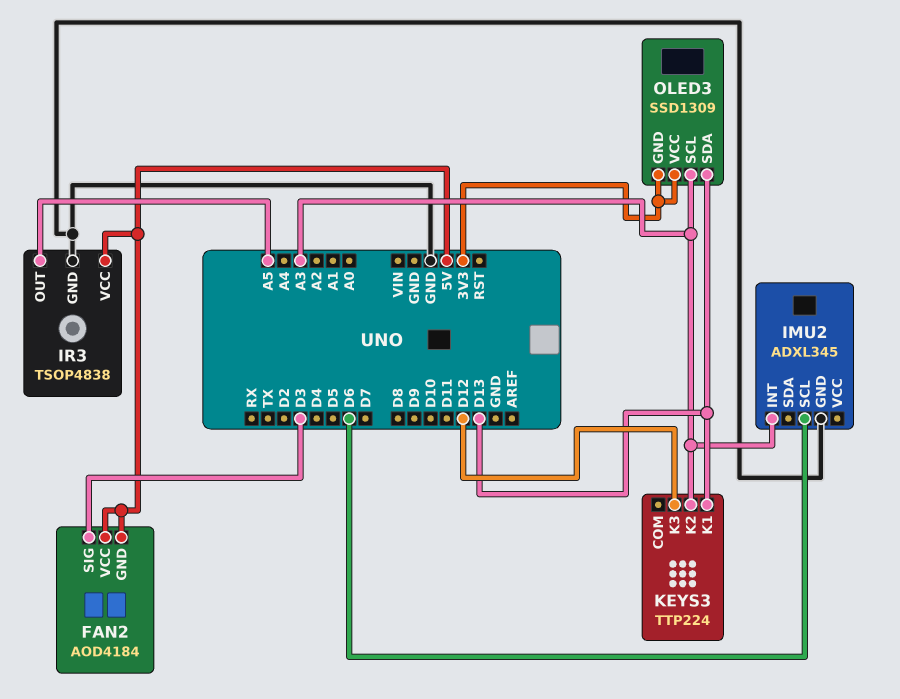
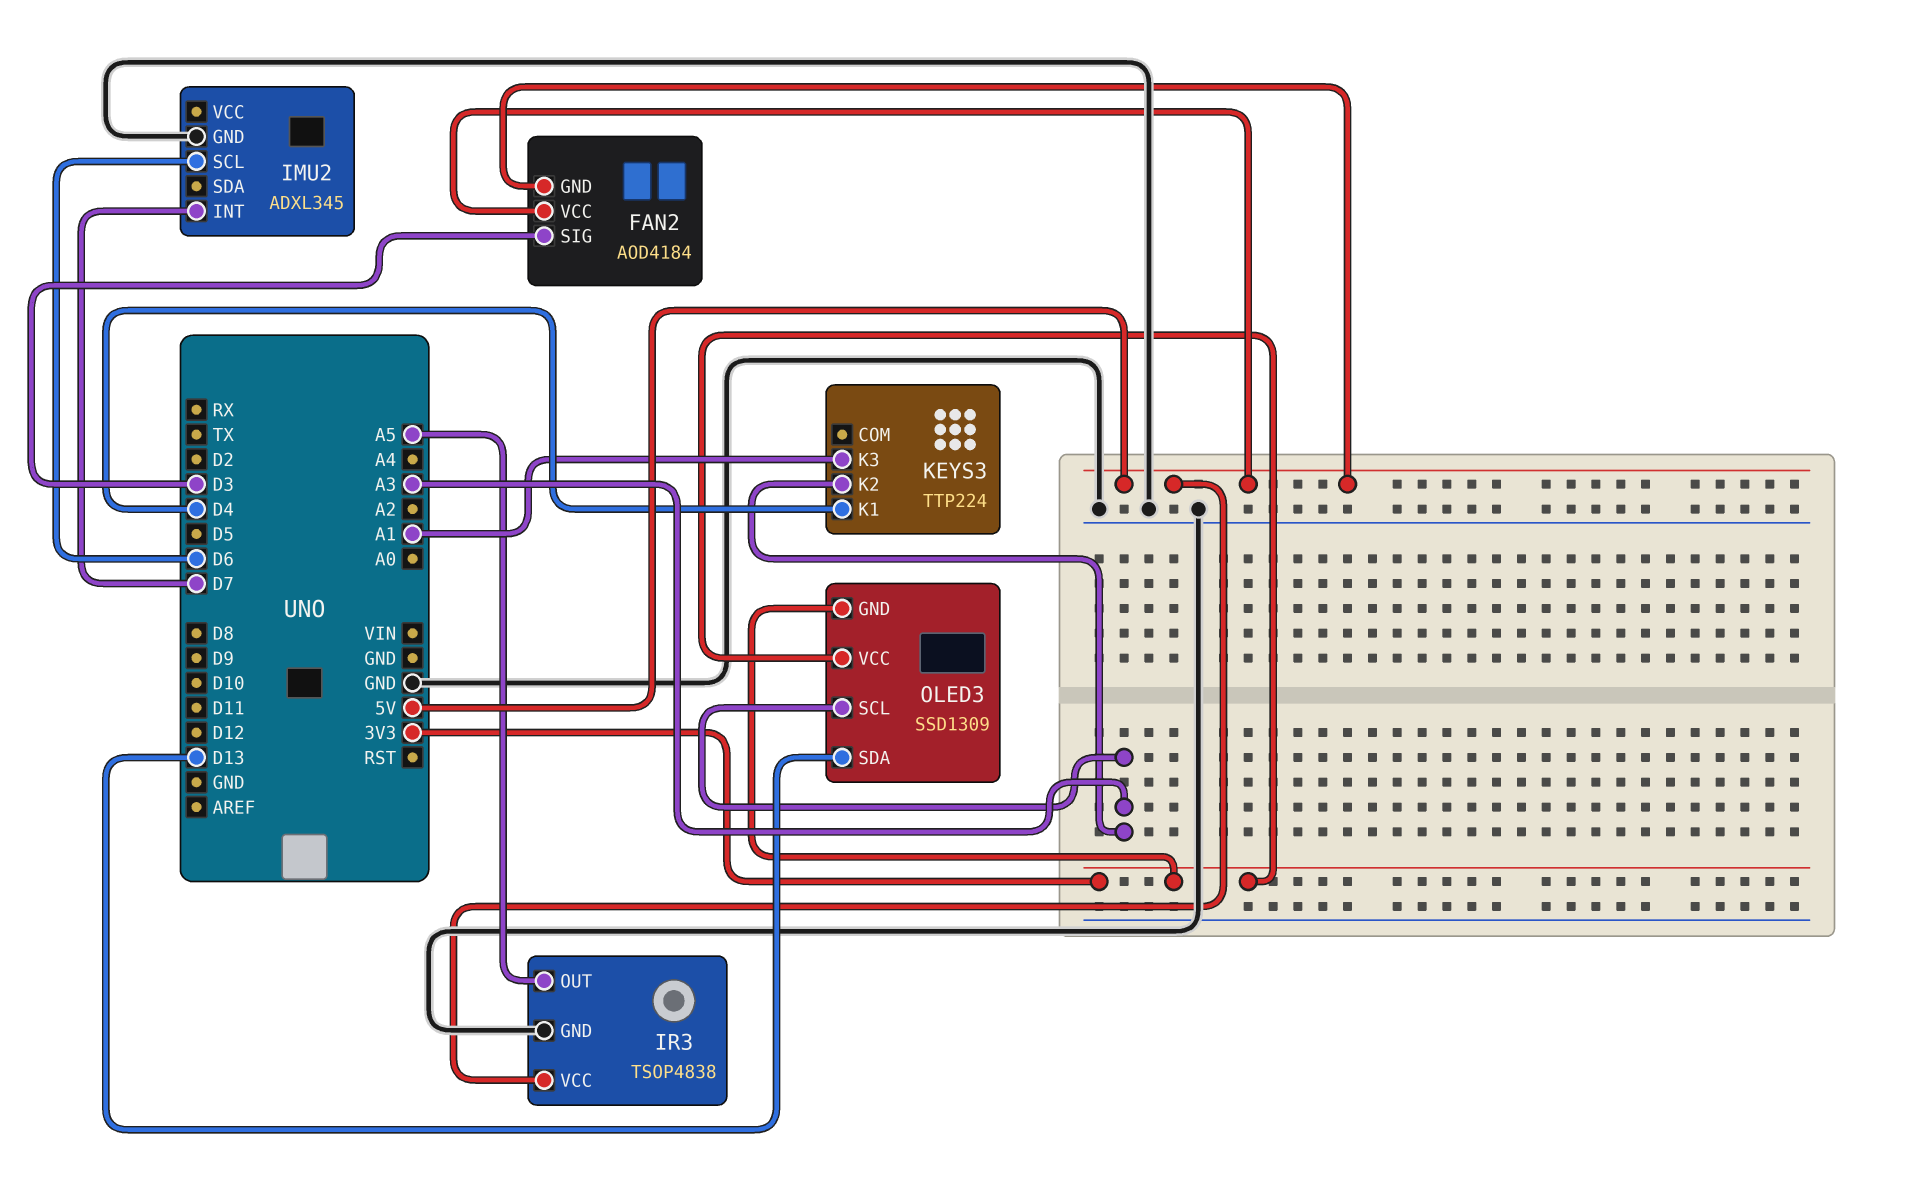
IMU2 pin INT: A3 -> D7
KEYS3 pin K1: D13 -> D4
KEYS3 pin K3: D12 -> A1

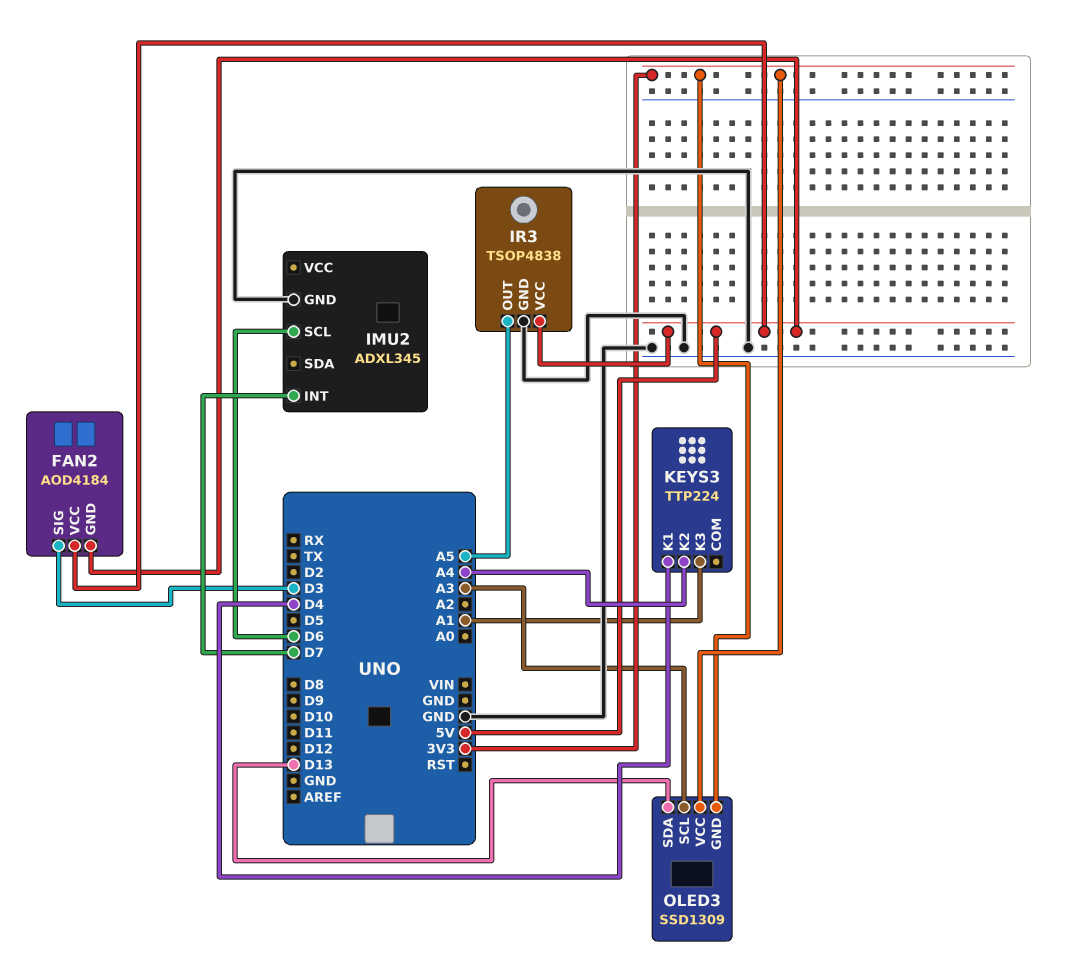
KEYS3 pin K2: A3 -> A4

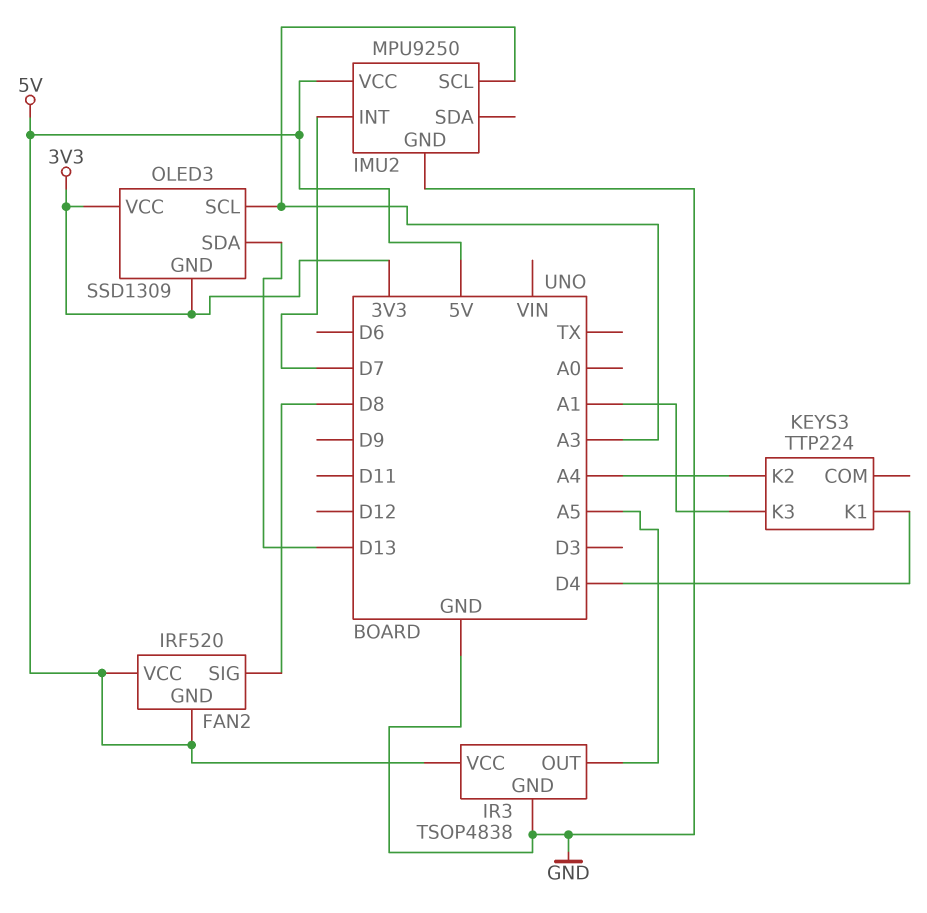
FAN2: AOD4184 -> IRF520
FAN2 pin SIG: D3 -> D8
IMU2: ADXL345 -> MPU9250
IMU2 pin SCL: D6 -> A3
IMU2 pin VCC: none -> 5V

